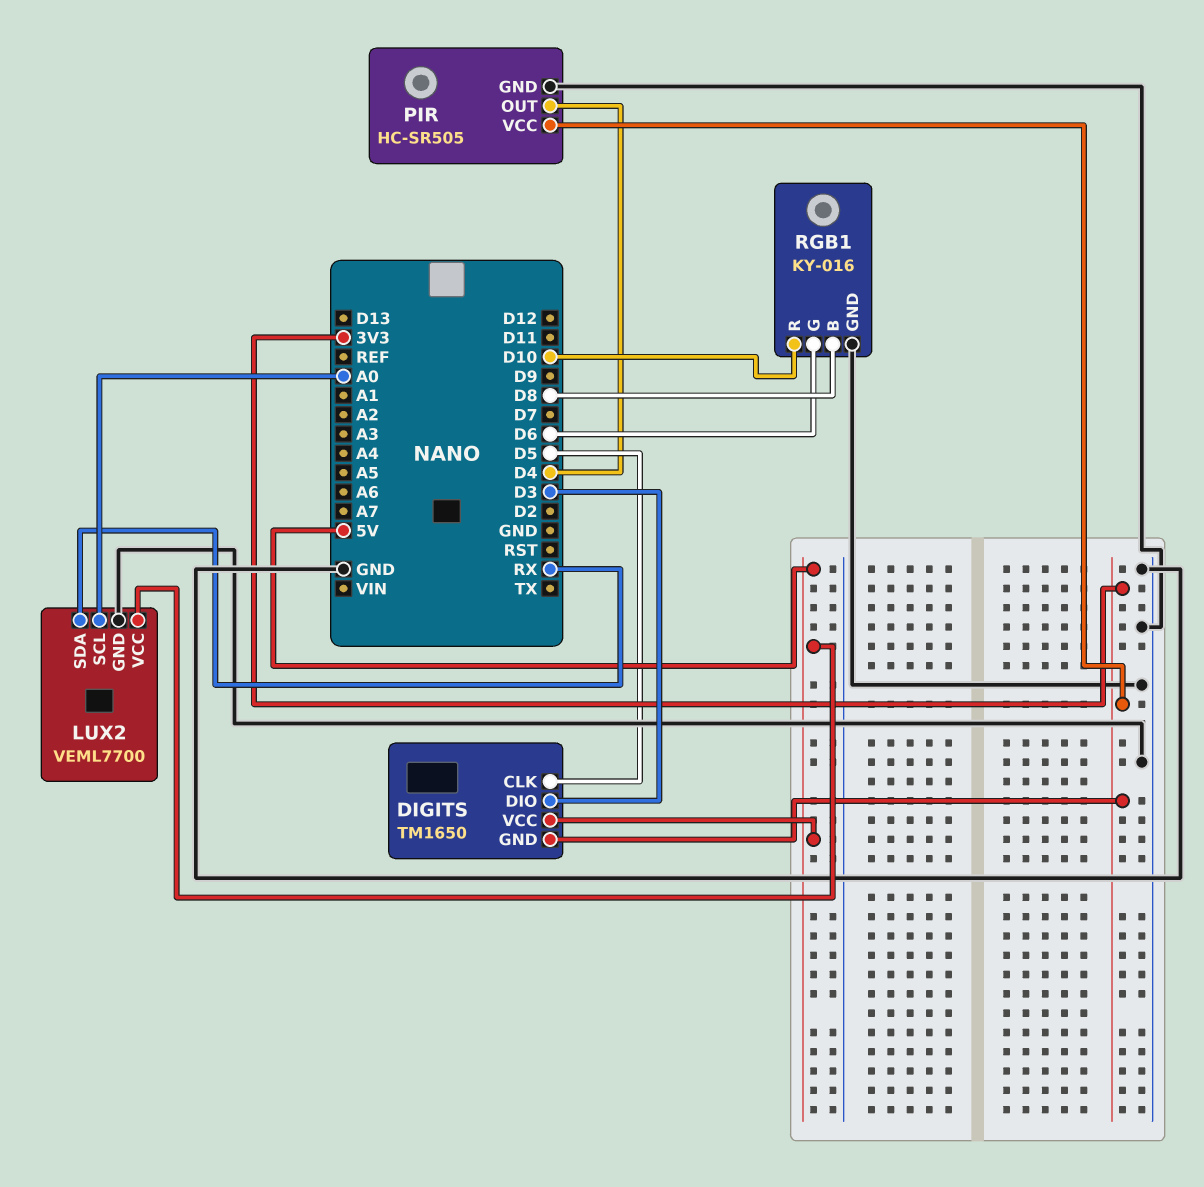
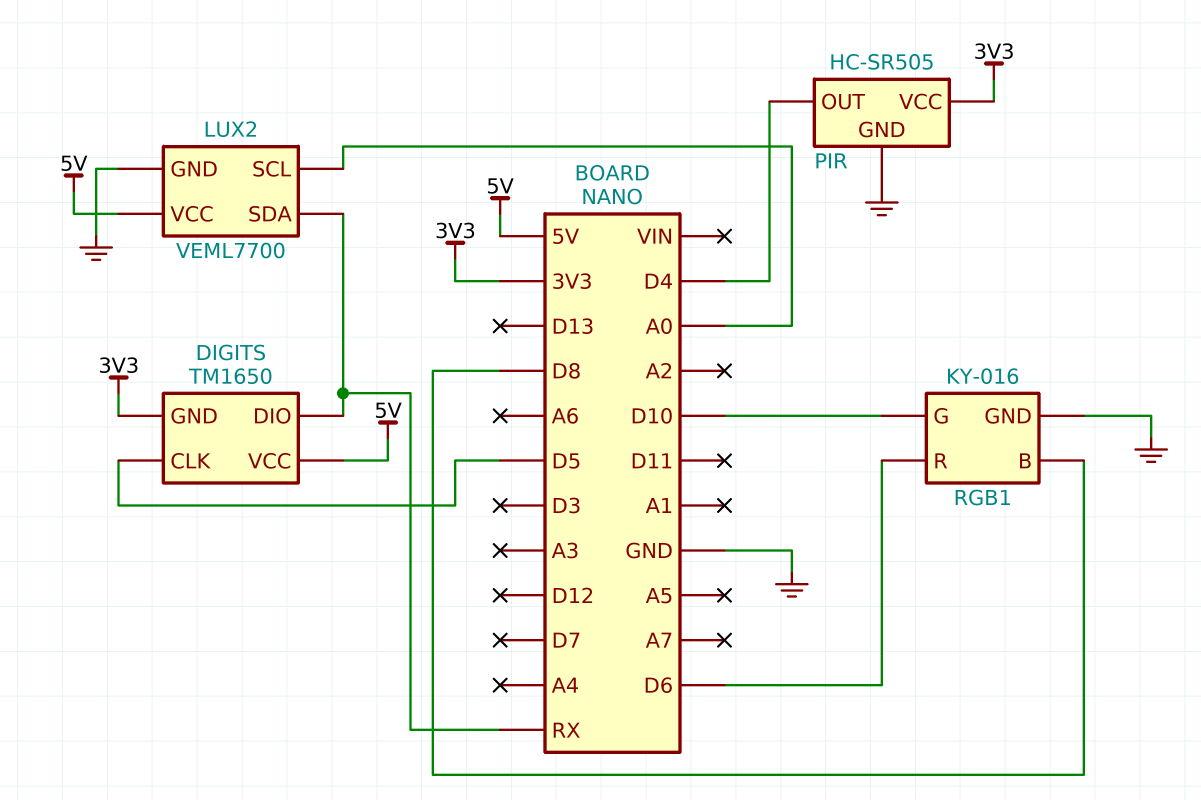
DIGITS pin DIO: D3 -> RX
RGB1 pin G: D6 -> D10
RGB1 pin R: D10 -> D6

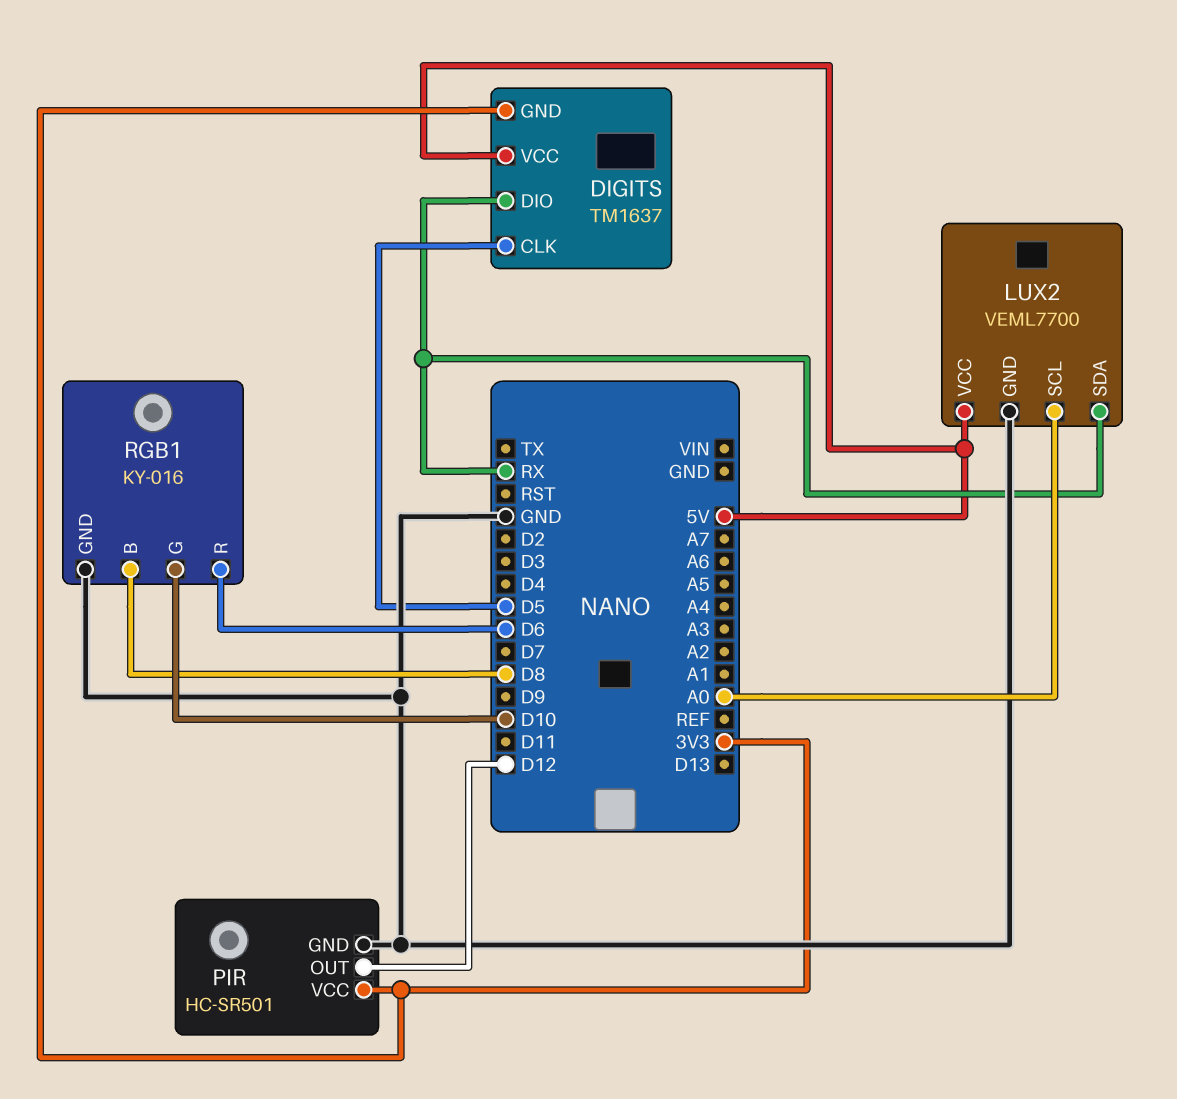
DIGITS: TM1650 -> TM1637
PIR: HC-SR505 -> HC-SR501
PIR pin OUT: D4 -> D12

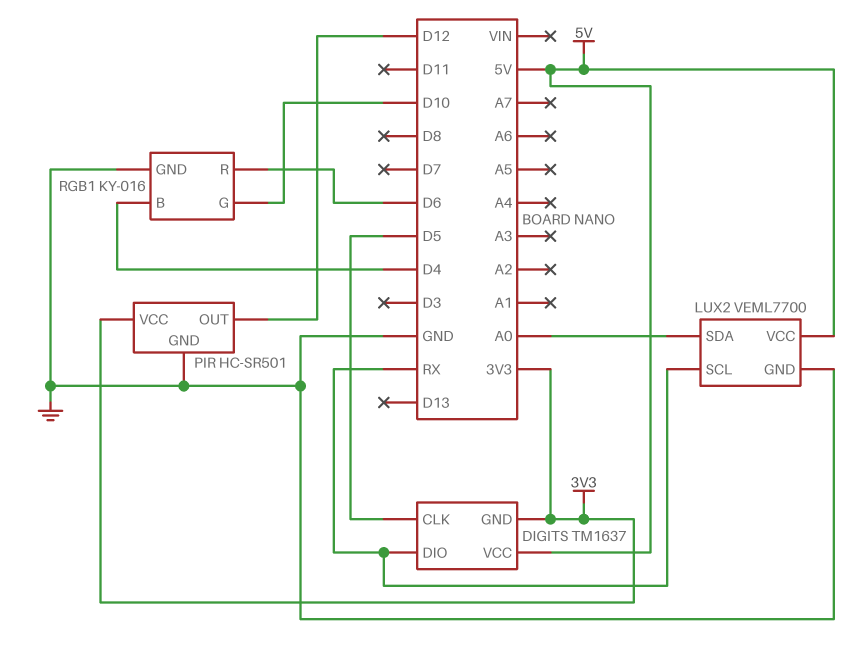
LUX2 pin SCL: A0 -> RX
LUX2 pin SDA: RX -> A0
RGB1 pin B: D8 -> D4

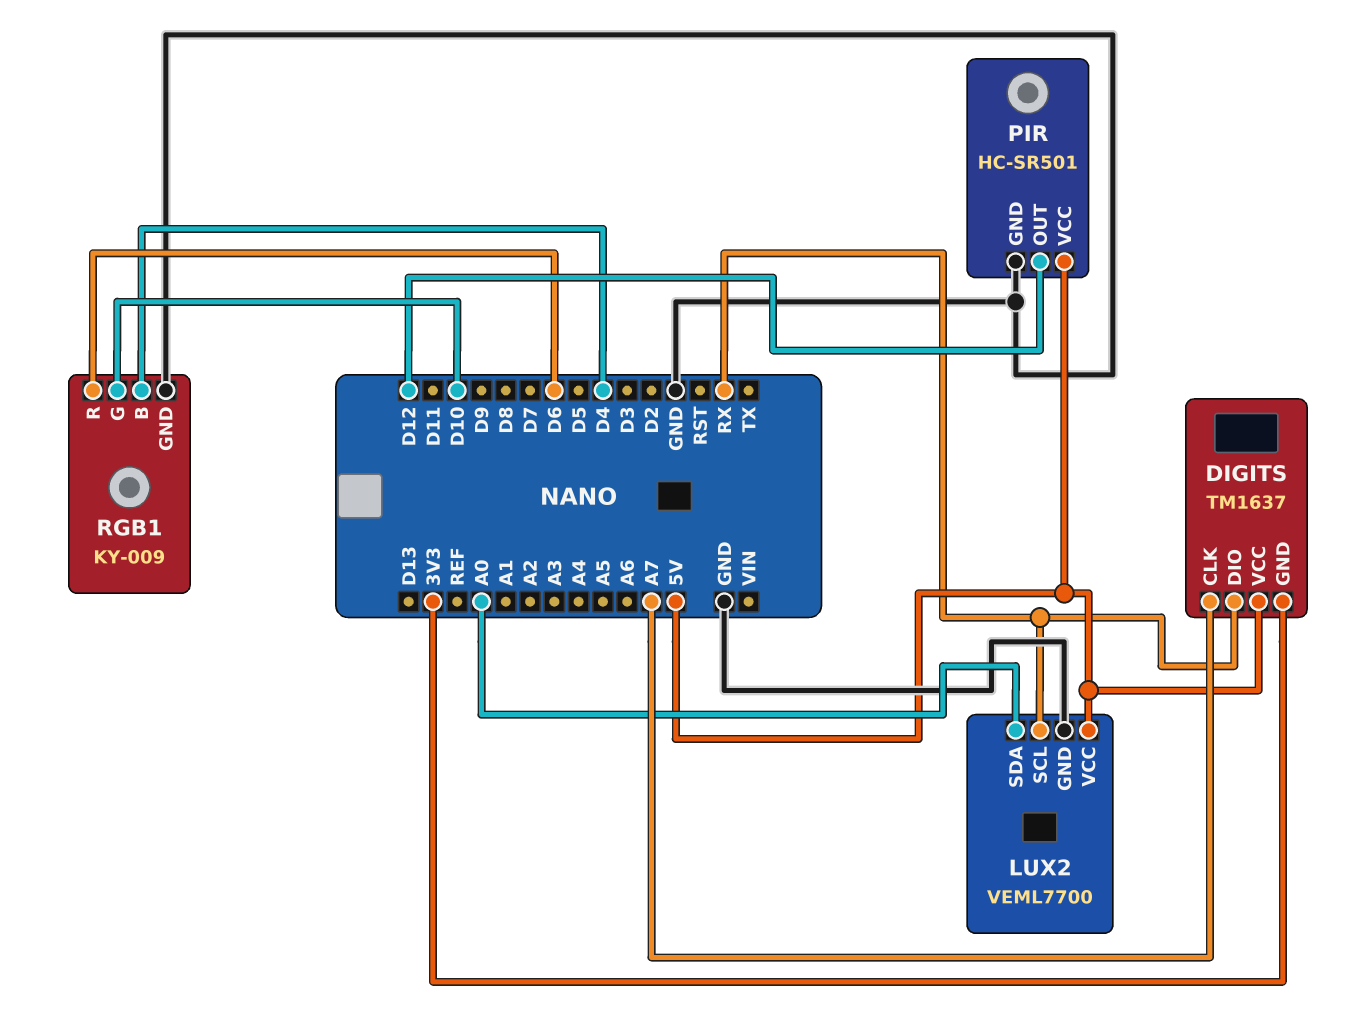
DIGITS pin CLK: D5 -> A7
PIR pin VCC: 3V3 -> 5V
RGB1: KY-016 -> KY-009

